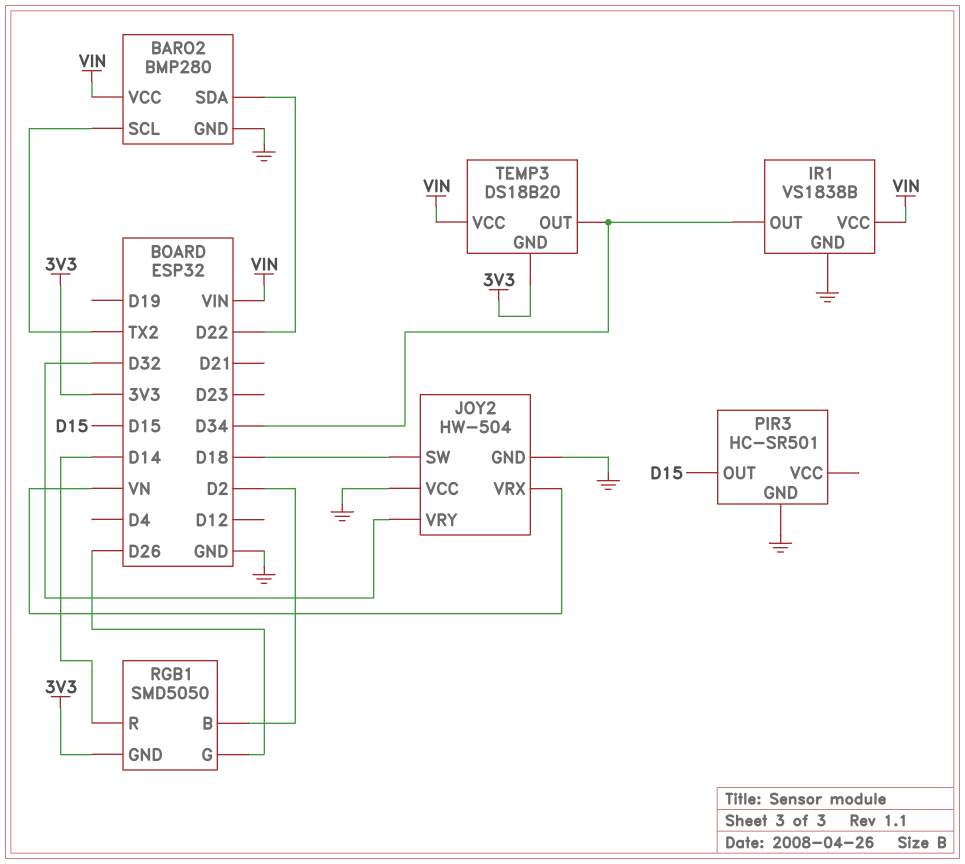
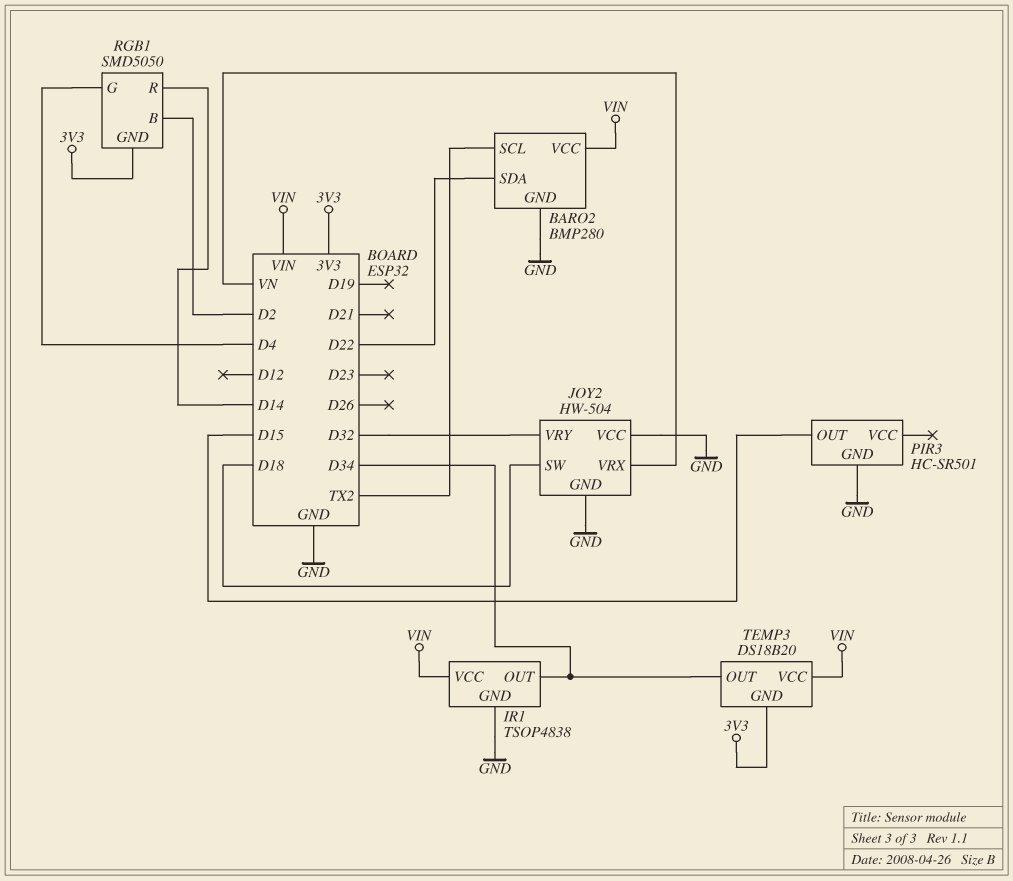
IR1: VS1838B -> TSOP4838
RGB1 pin G: D26 -> D4

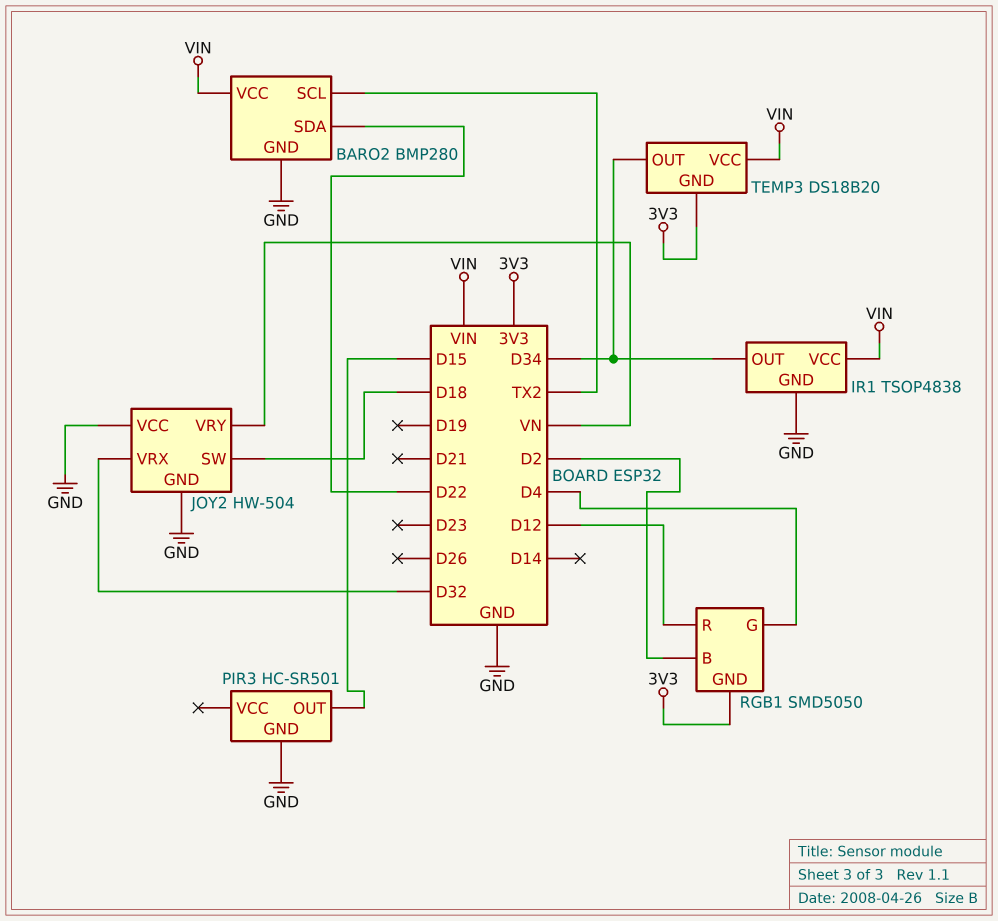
JOY2 pin VRX: VN -> D32
JOY2 pin VRY: D32 -> VN
RGB1 pin R: D14 -> D12

